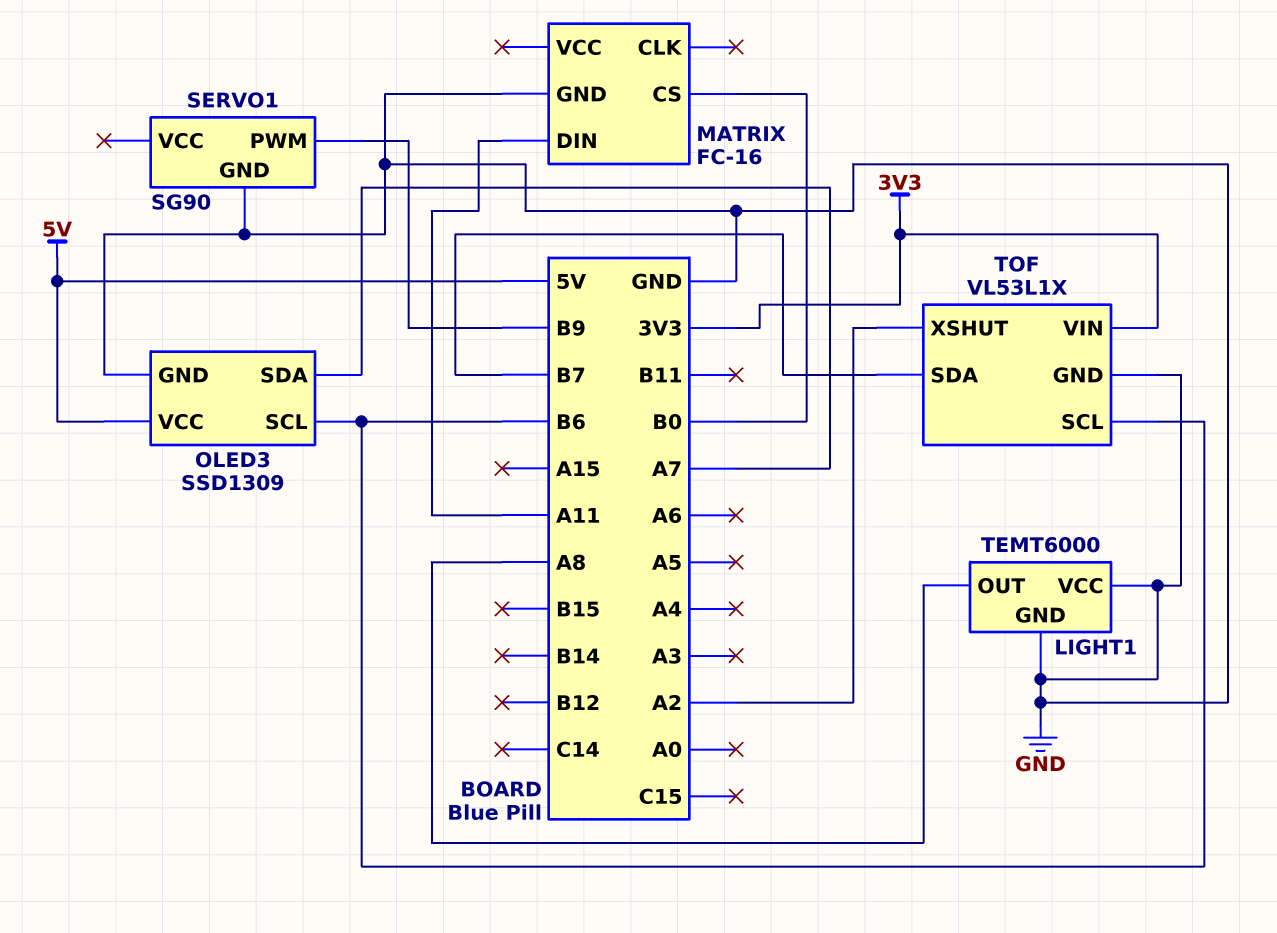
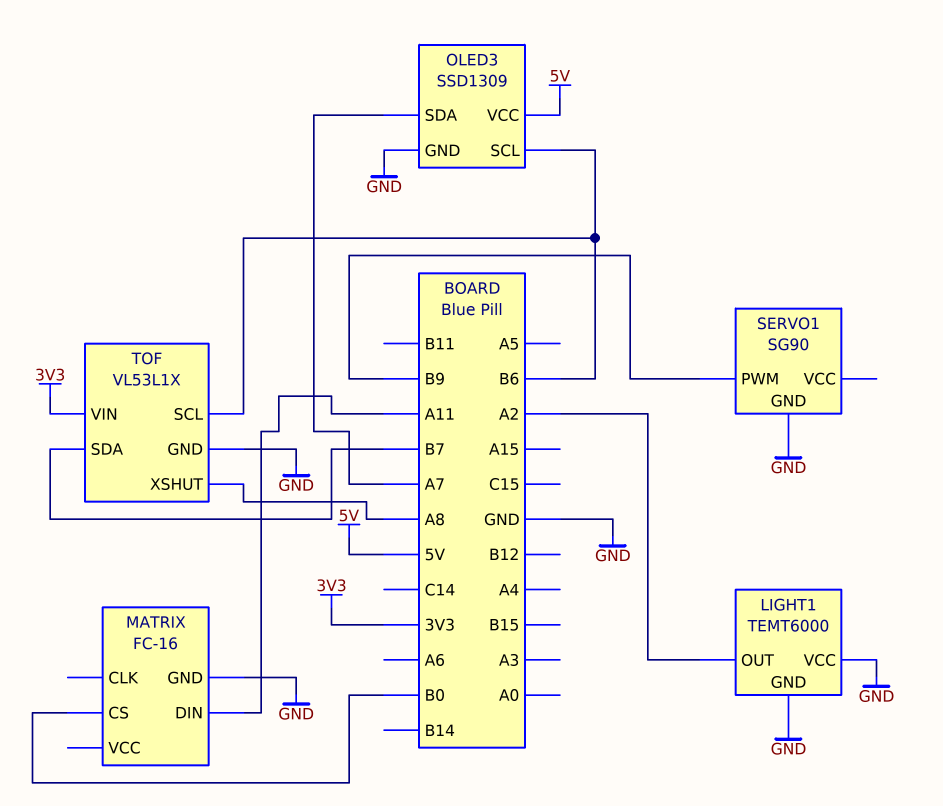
LIGHT1 pin OUT: A8 -> A2
TOF pin XSHUT: A2 -> A8

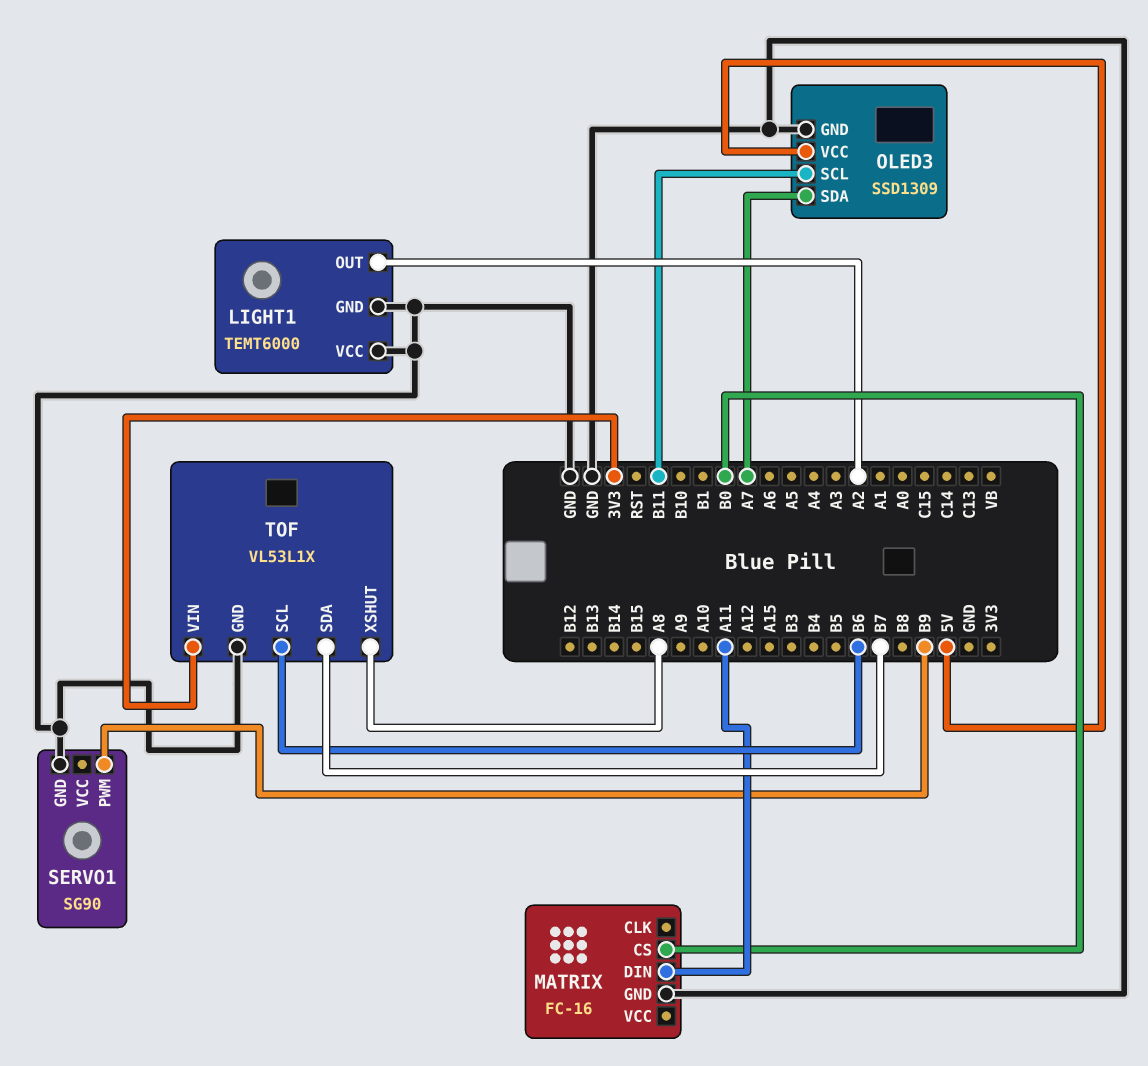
OLED3 pin SCL: B6 -> B11

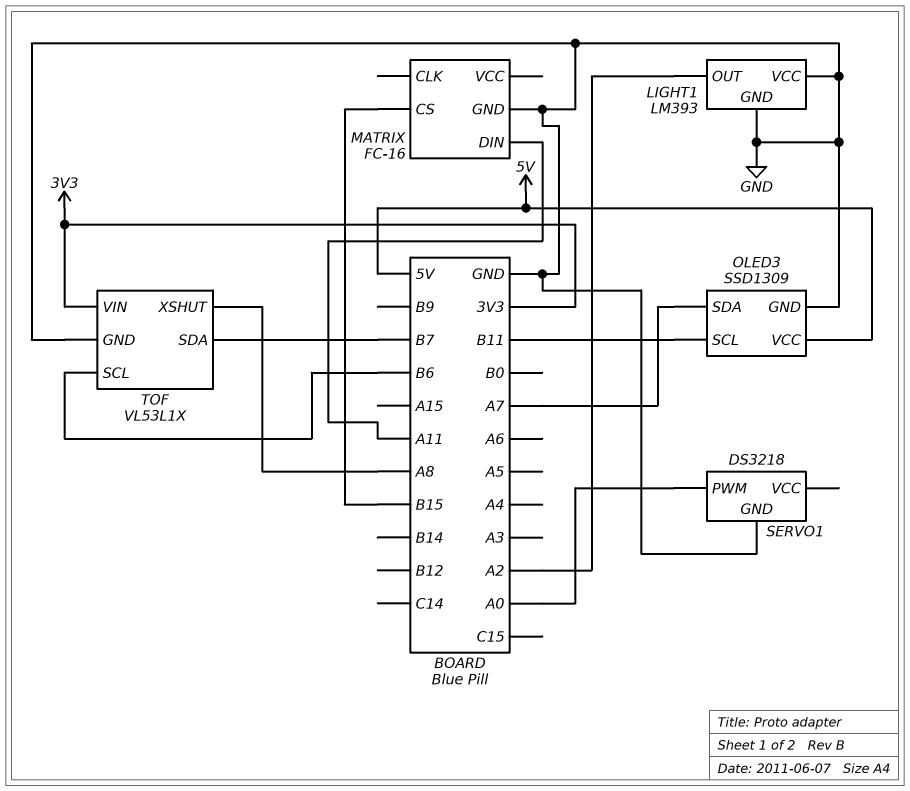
LIGHT1: TEMT6000 -> LM393
MATRIX pin CS: B0 -> B15
SERVO1: SG90 -> DS3218
SERVO1 pin PWM: B9 -> A0

